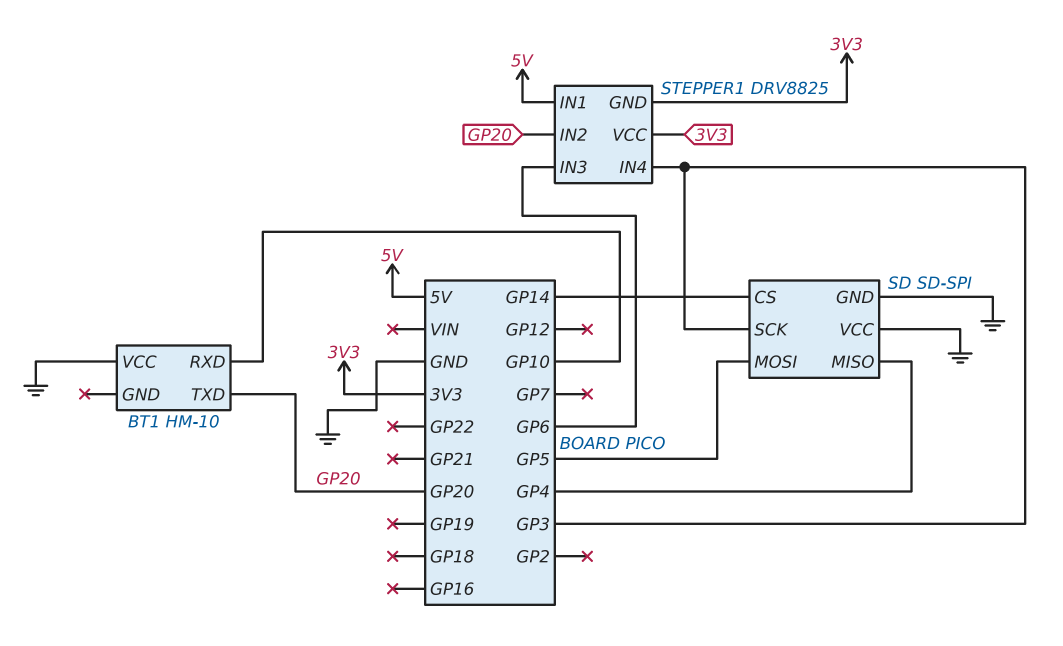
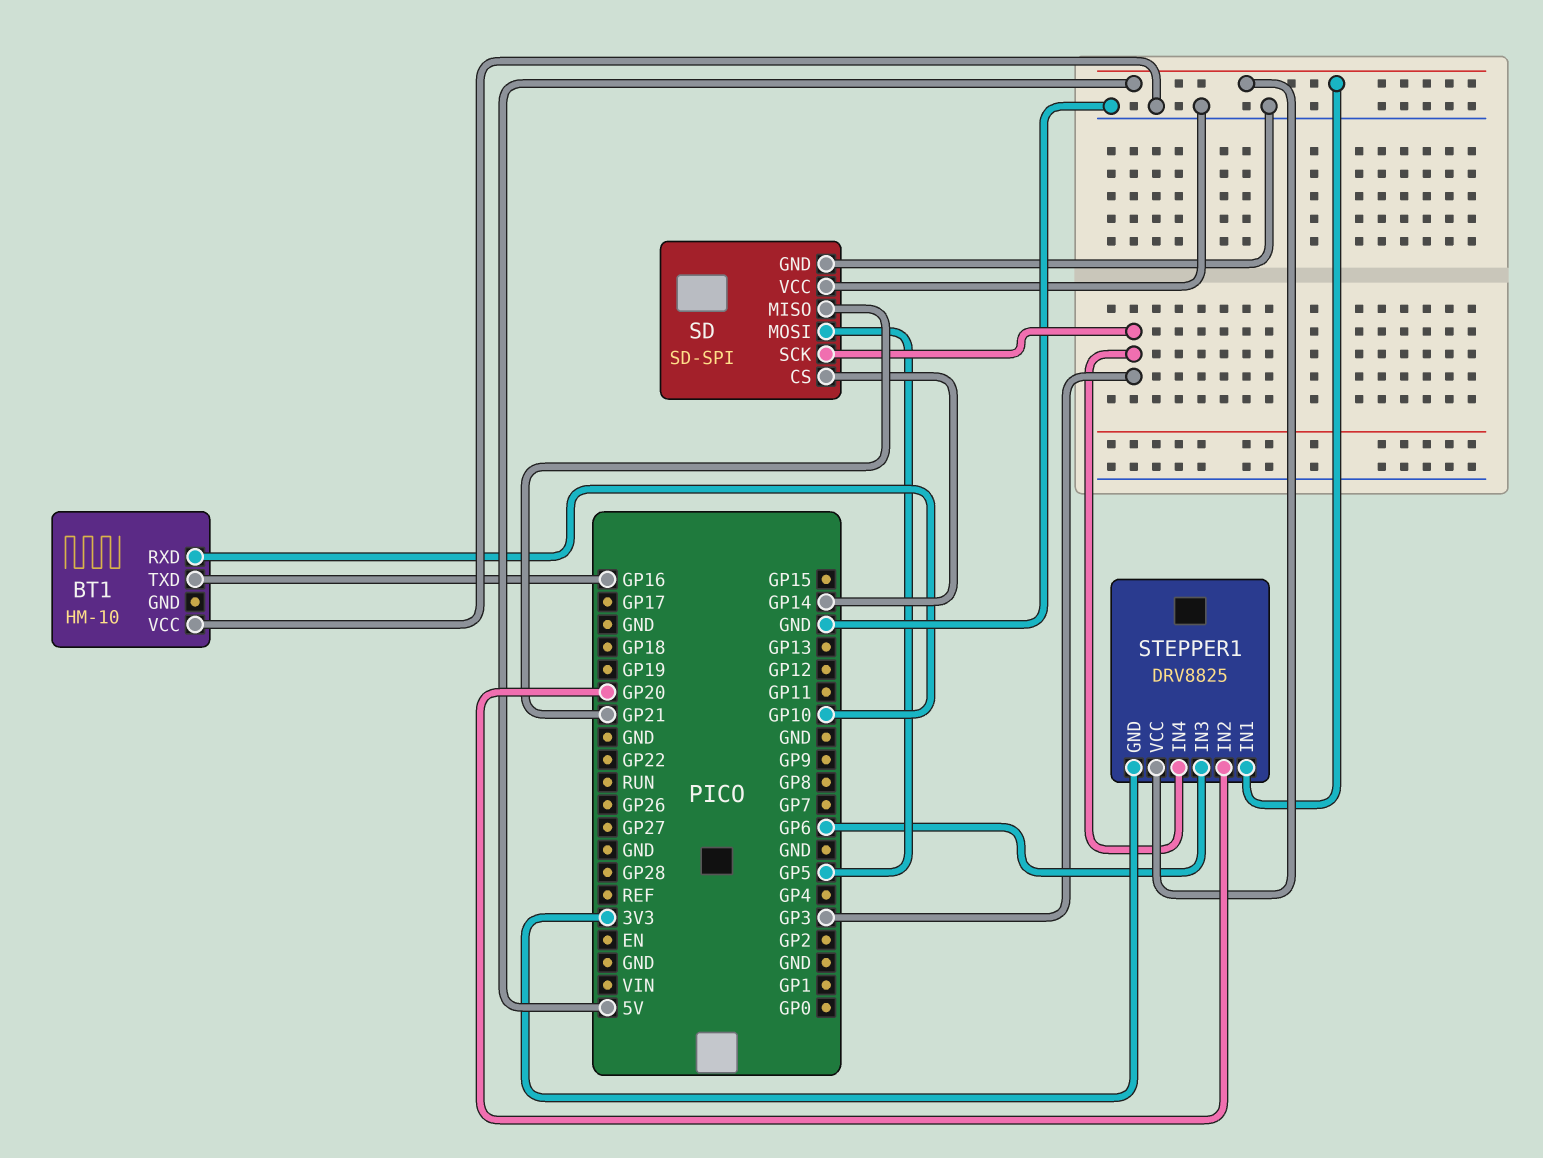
BT1 pin TXD: GP20 -> GP16
SD pin MISO: GP4 -> GP21
STEPPER1 pin VCC: 3V3 -> 5V

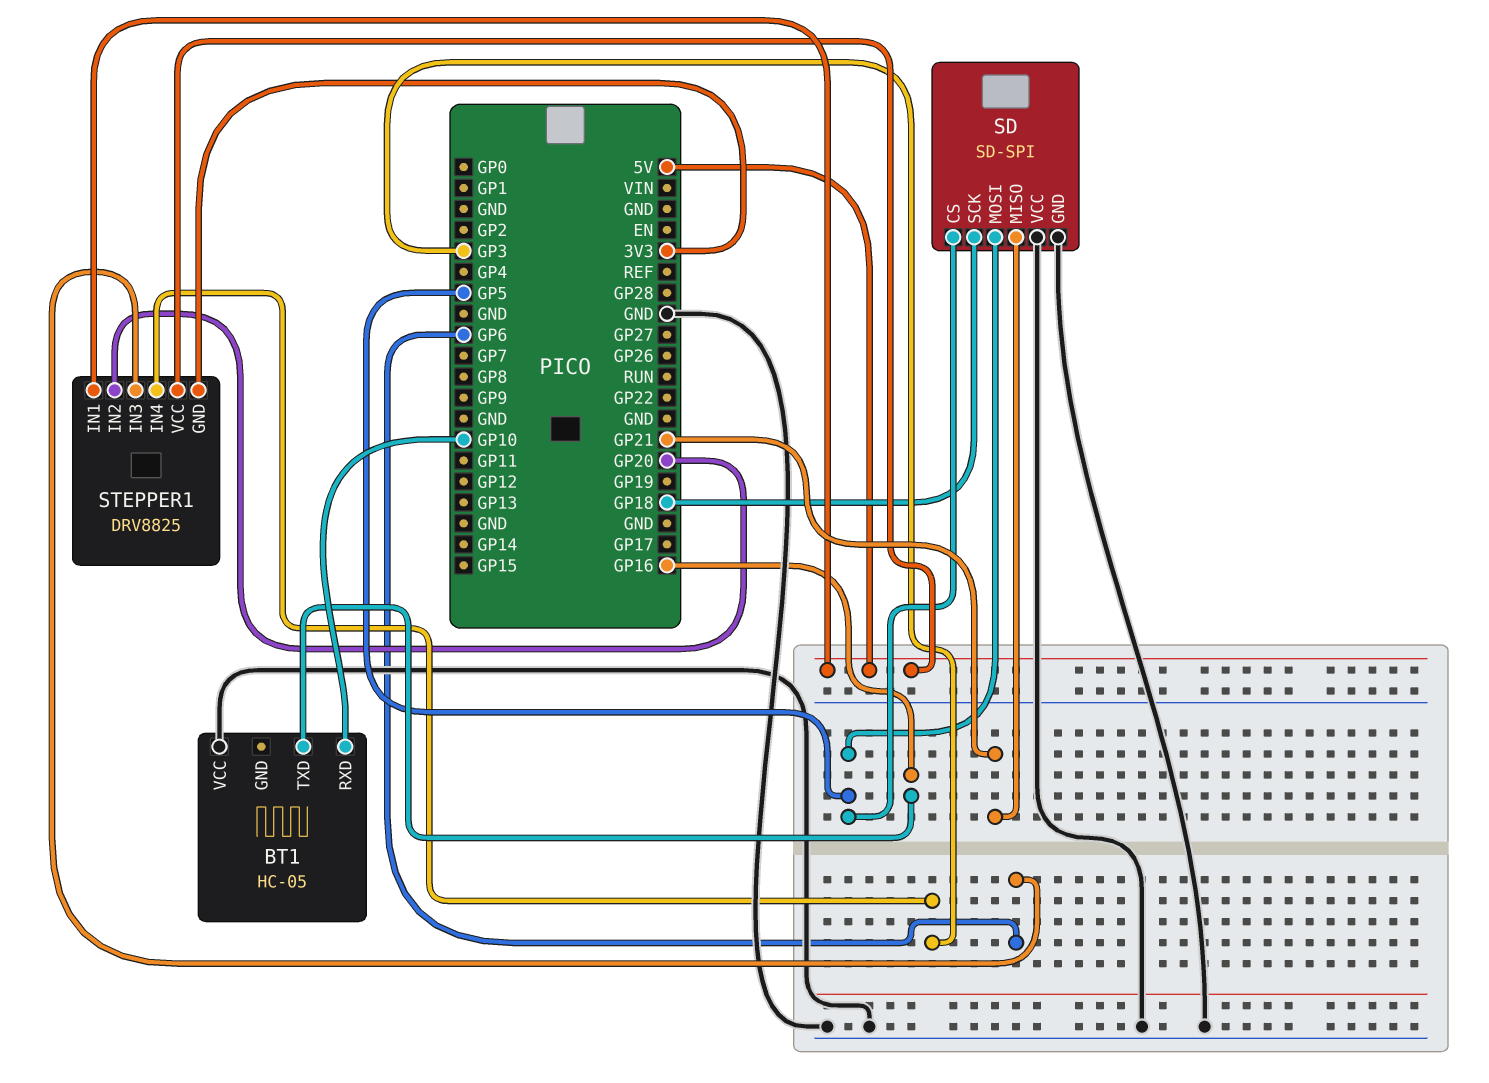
BT1: HM-10 -> HC-05
SD pin CS: GP14 -> GP5
SD pin SCK: GP3 -> GP18

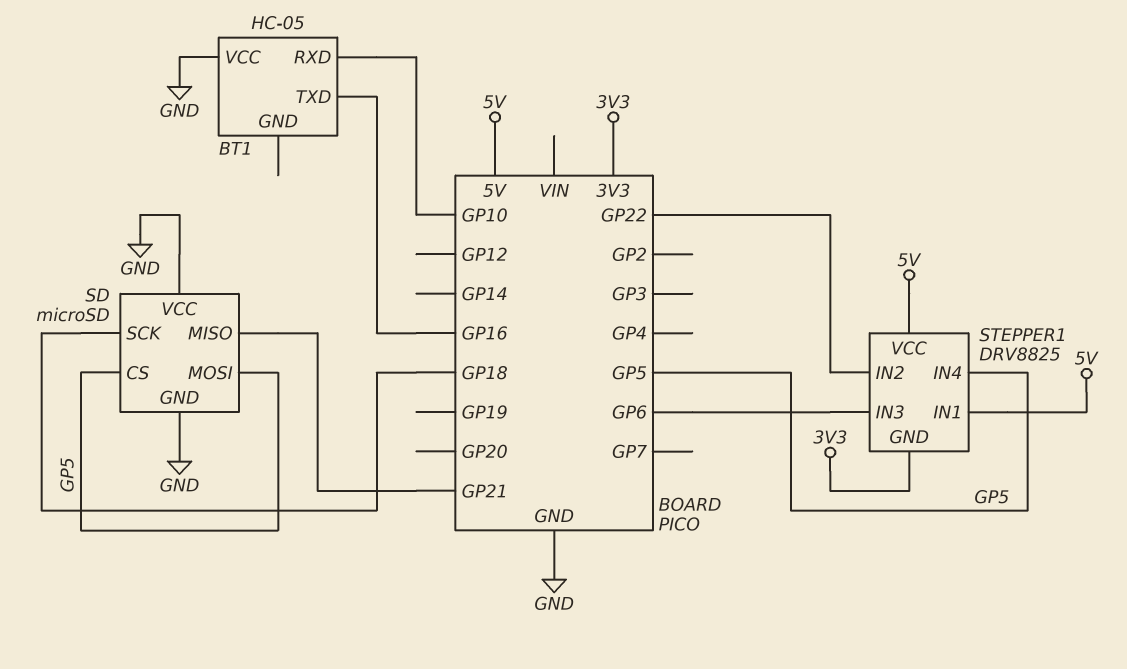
SD: SD-SPI -> microSD
STEPPER1 pin IN2: GP20 -> GP22
STEPPER1 pin IN4: GP3 -> GP5

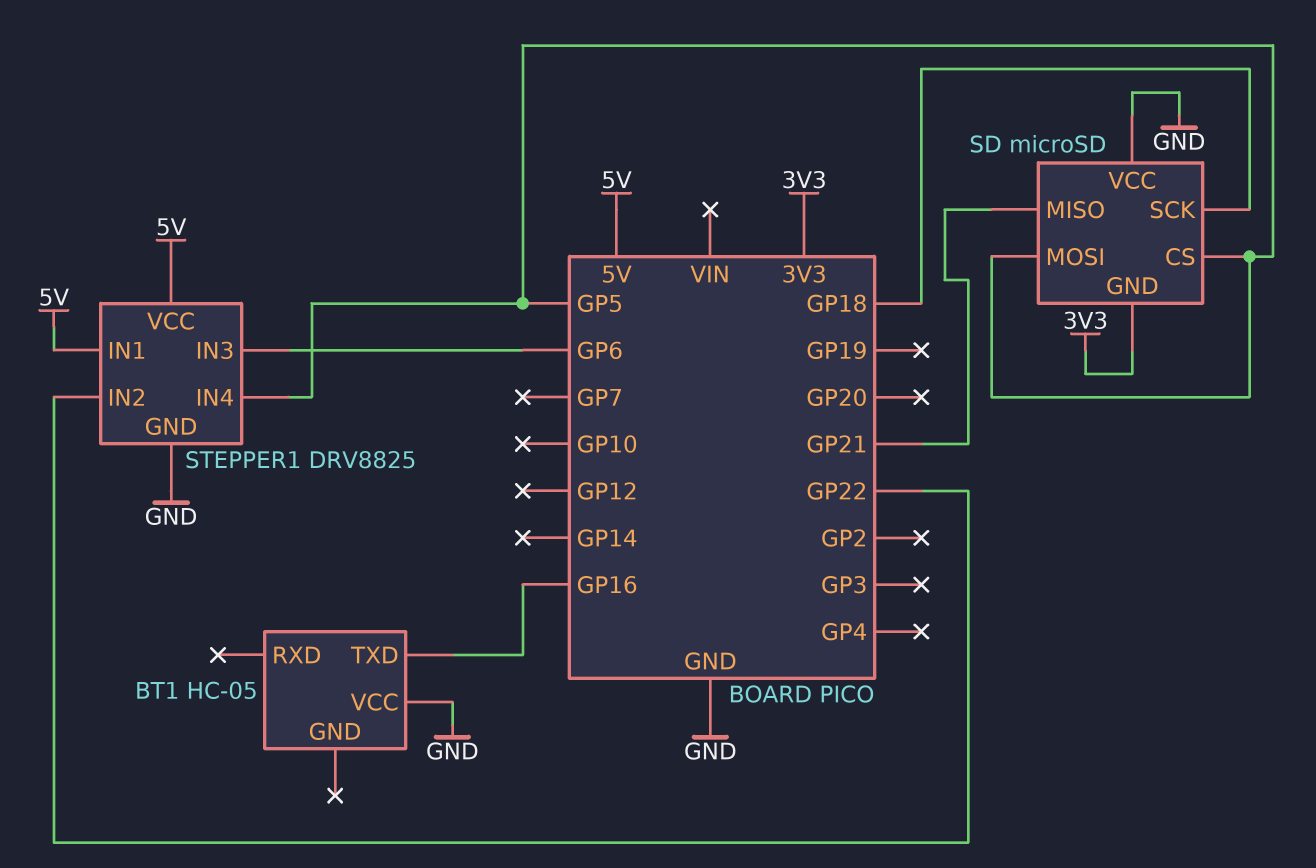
BT1 pin RXD: GP10 -> none
SD pin GND: GND -> 3V3
STEPPER1 pin GND: 3V3 -> GND

